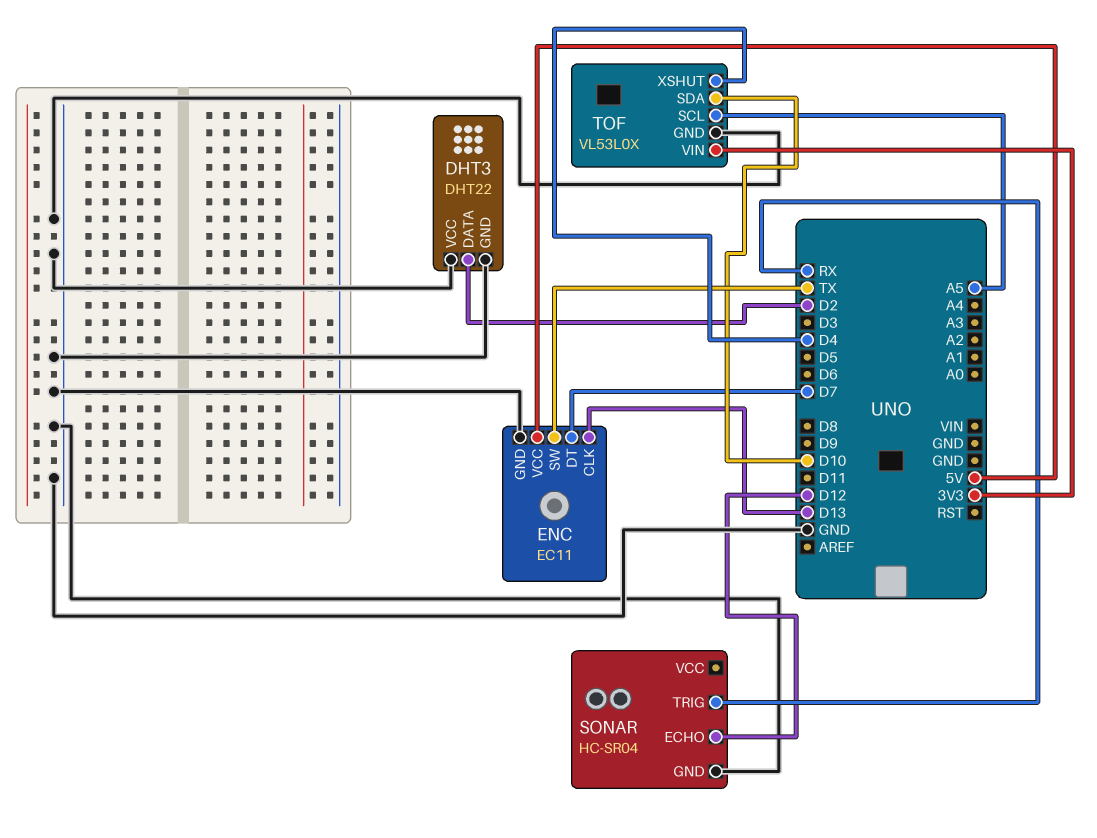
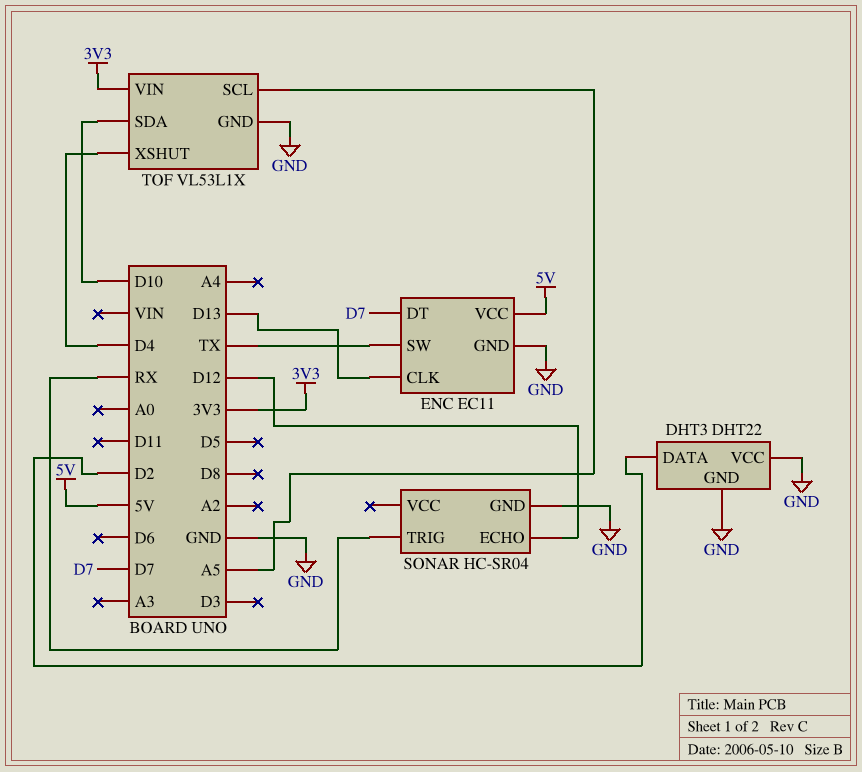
TOF: VL53L0X -> VL53L1X

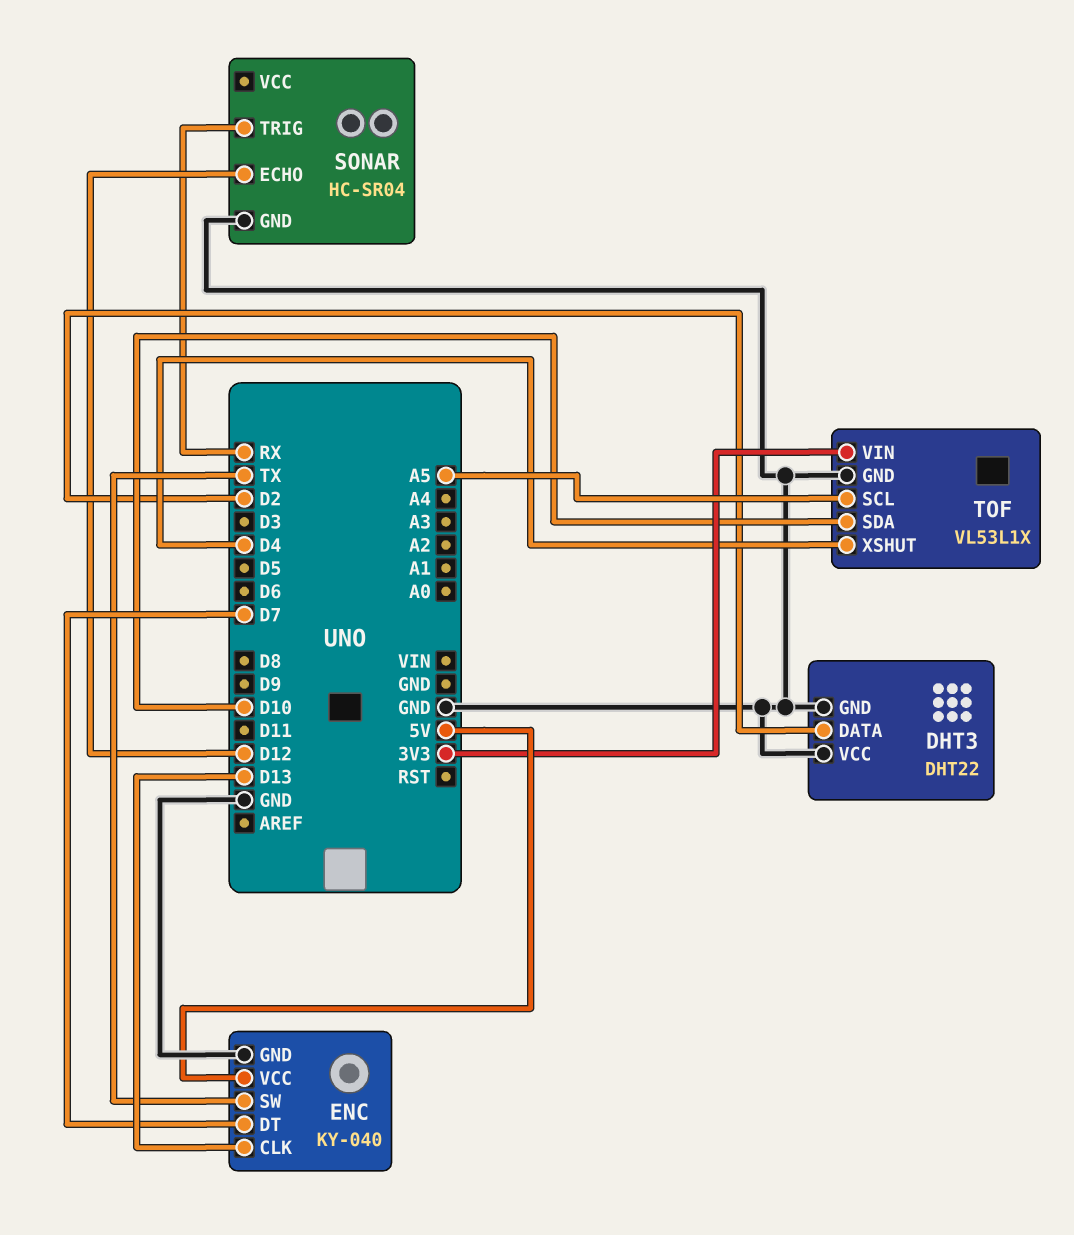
ENC: EC11 -> KY-040

